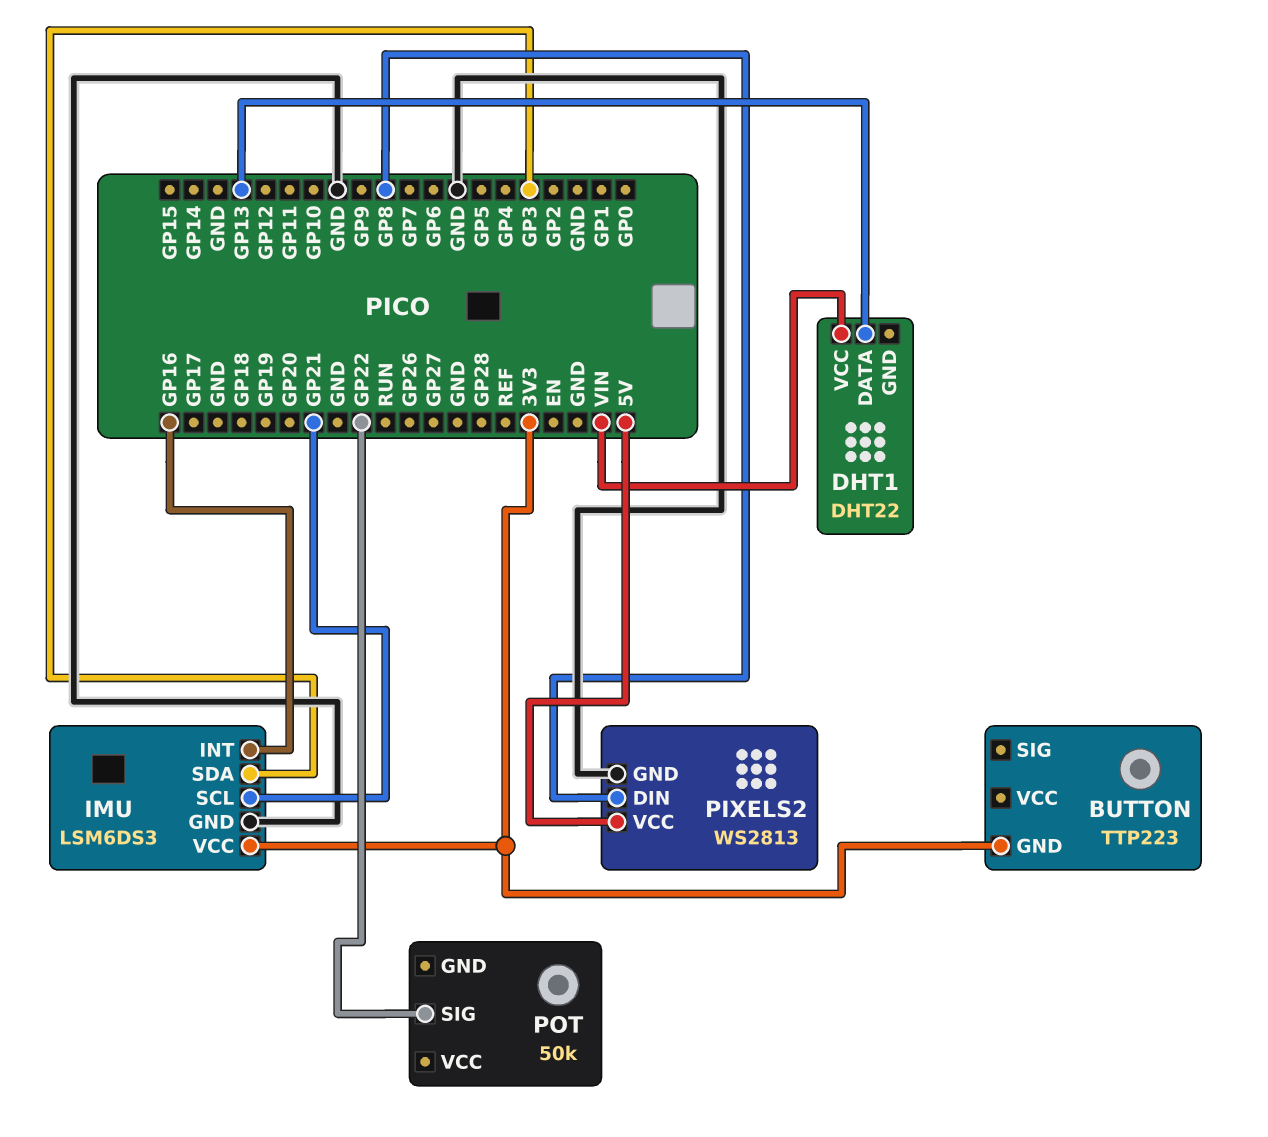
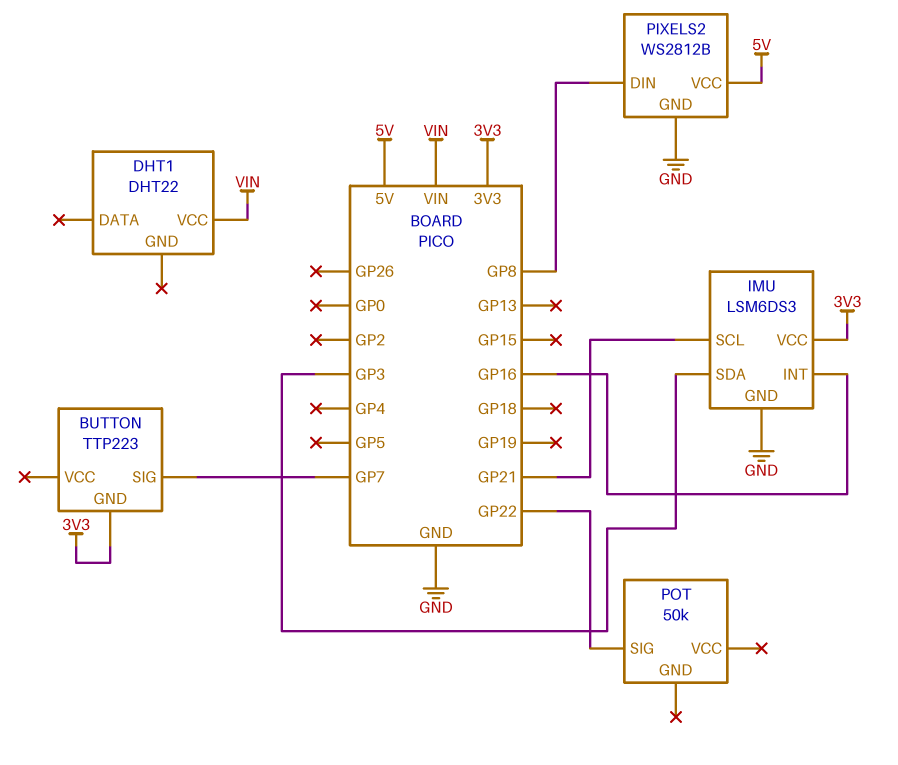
BUTTON pin SIG: none -> GP7
DHT1 pin DATA: GP13 -> none
PIXELS2: WS2813 -> WS2812B

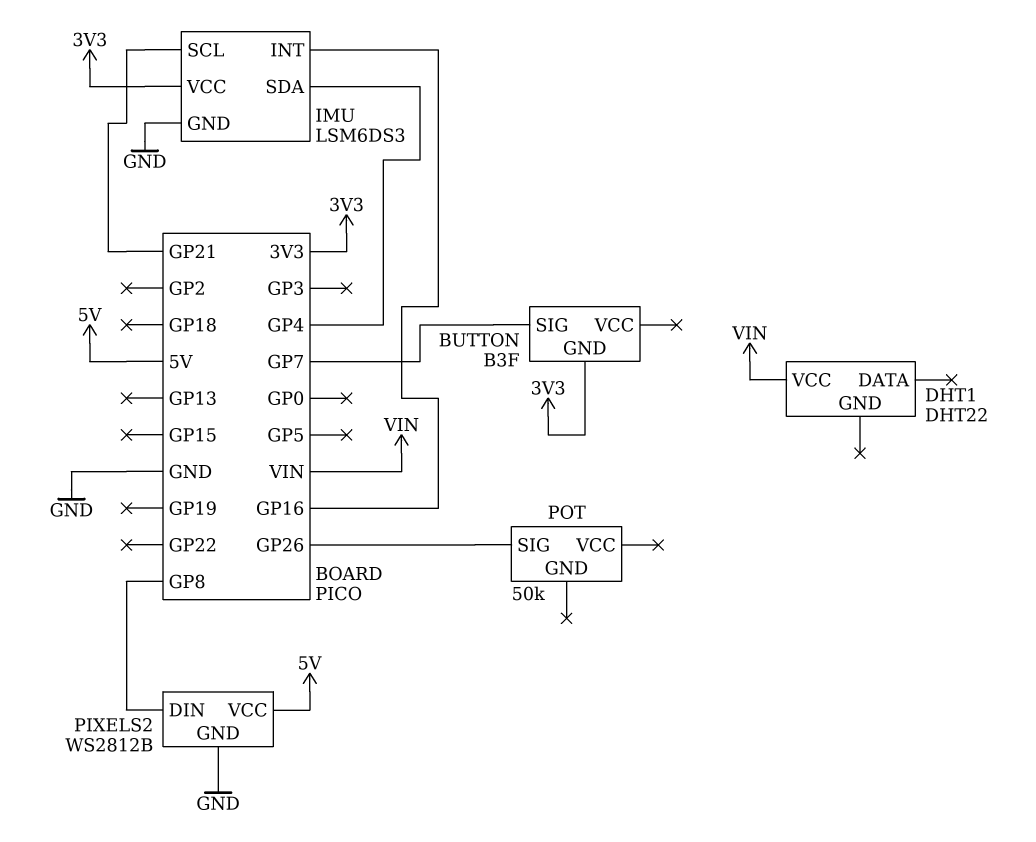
BUTTON: TTP223 -> B3F
IMU pin SDA: GP3 -> GP4
POT pin SIG: GP22 -> GP26

